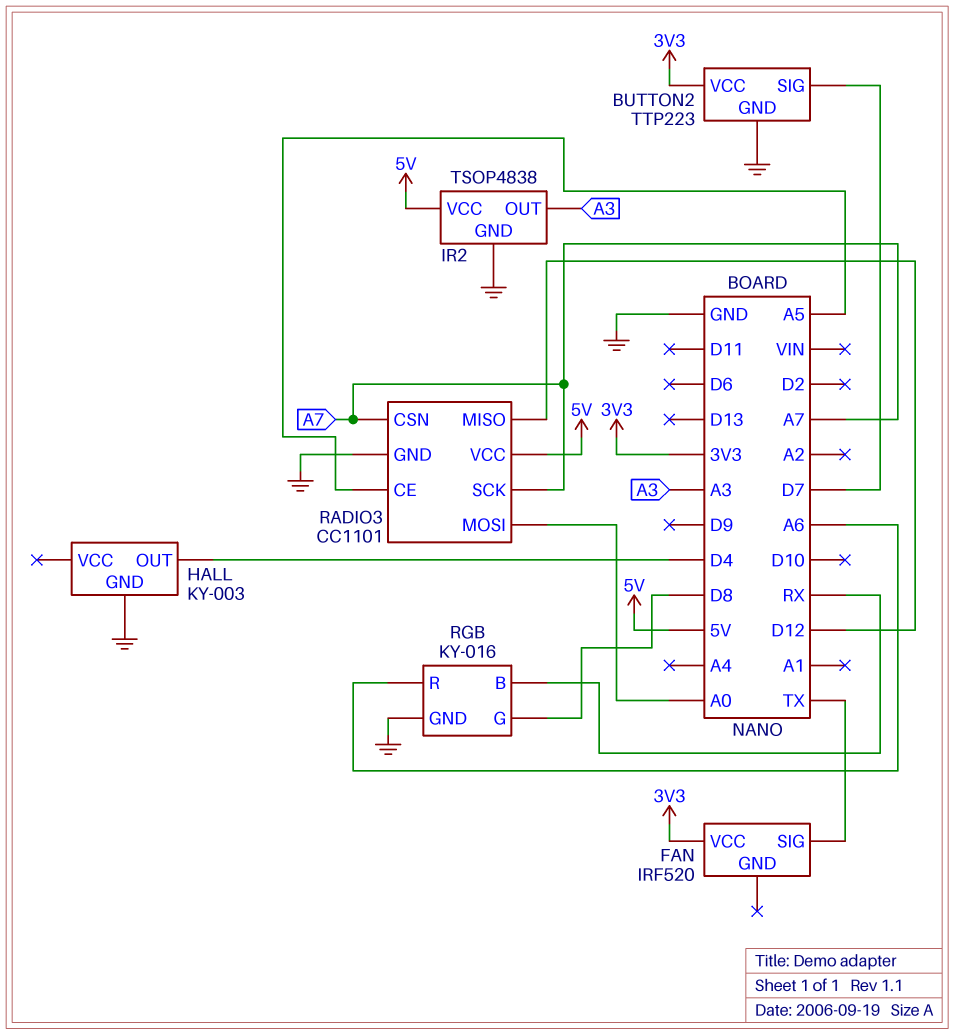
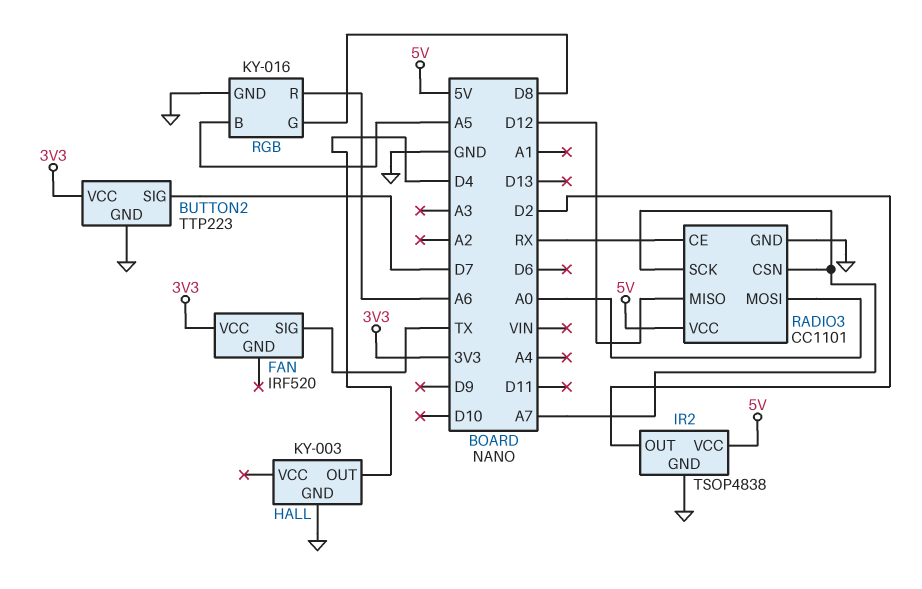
IR2 pin OUT: A3 -> D2
RADIO3 pin CE: A5 -> RX
RGB pin B: RX -> A5

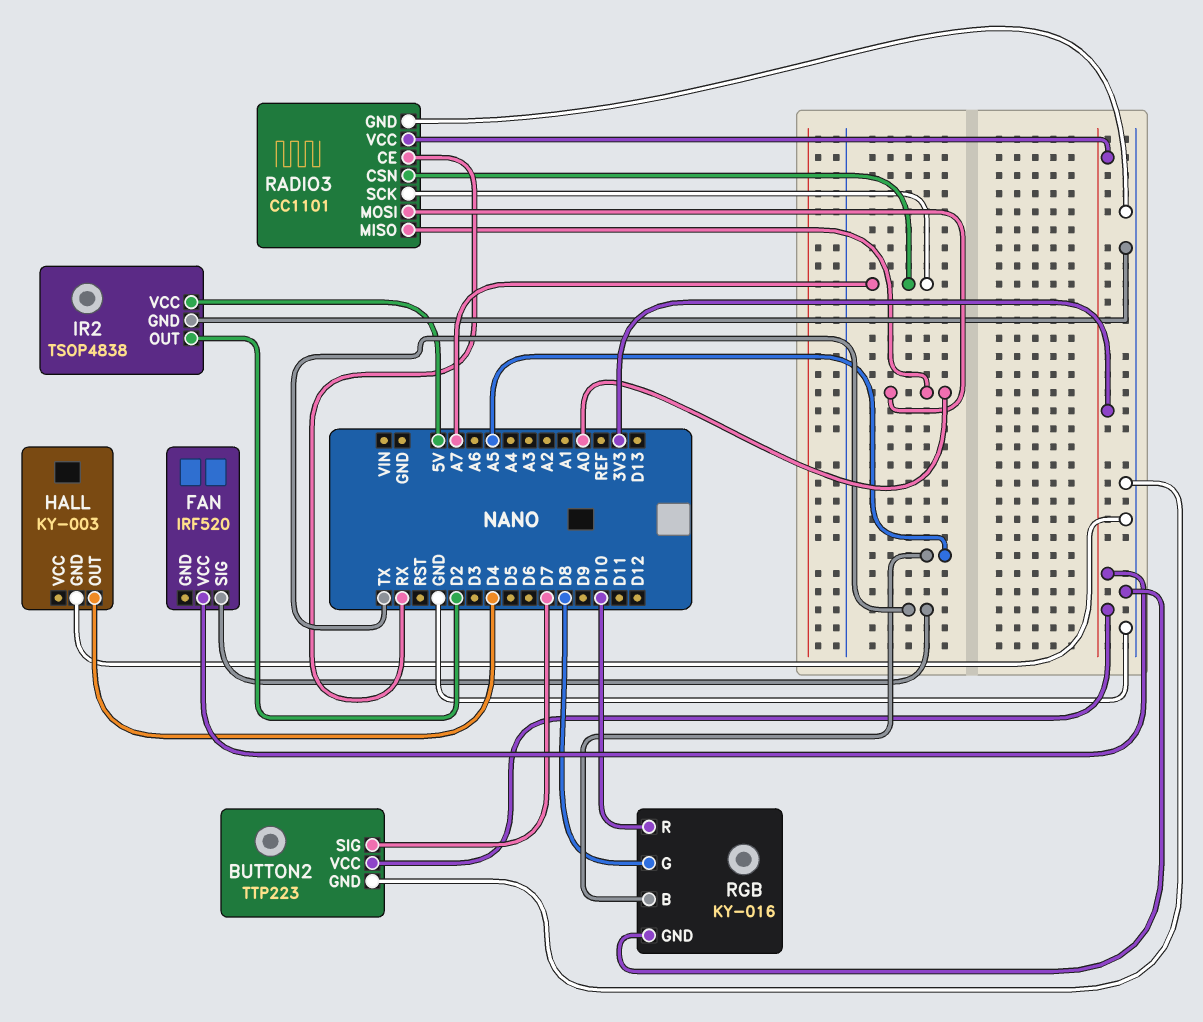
RADIO3 pin MISO: D12 -> A0
RADIO3 pin VCC: 5V -> 3V3
RGB pin R: A6 -> D10

